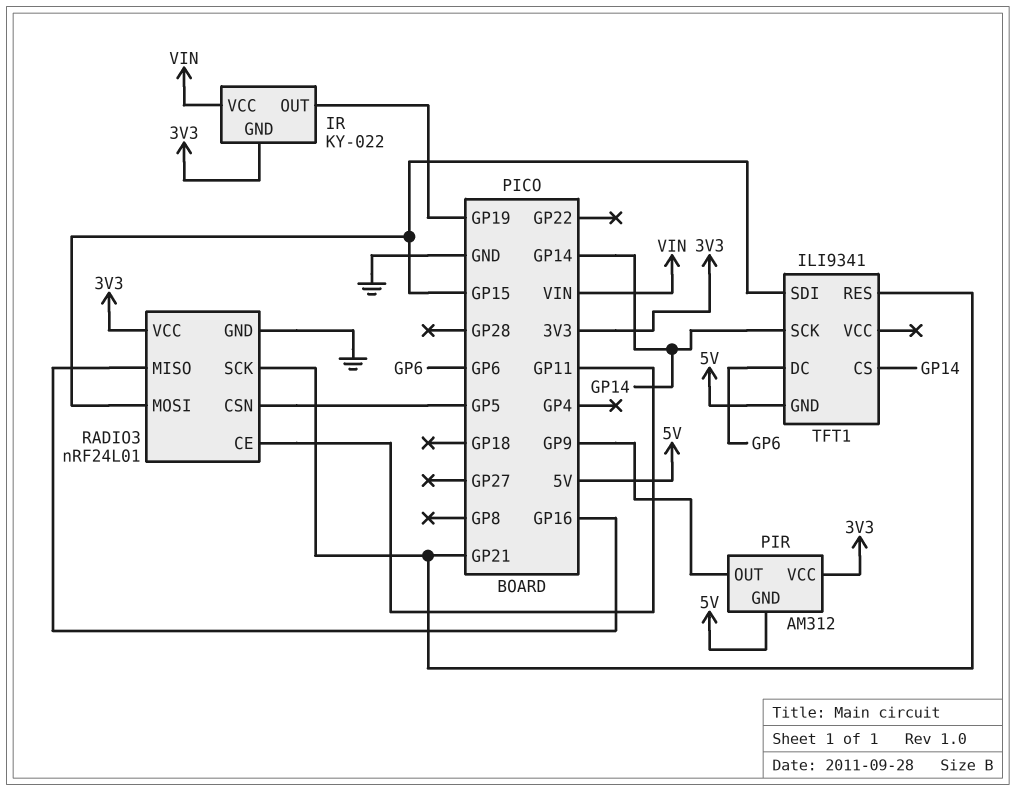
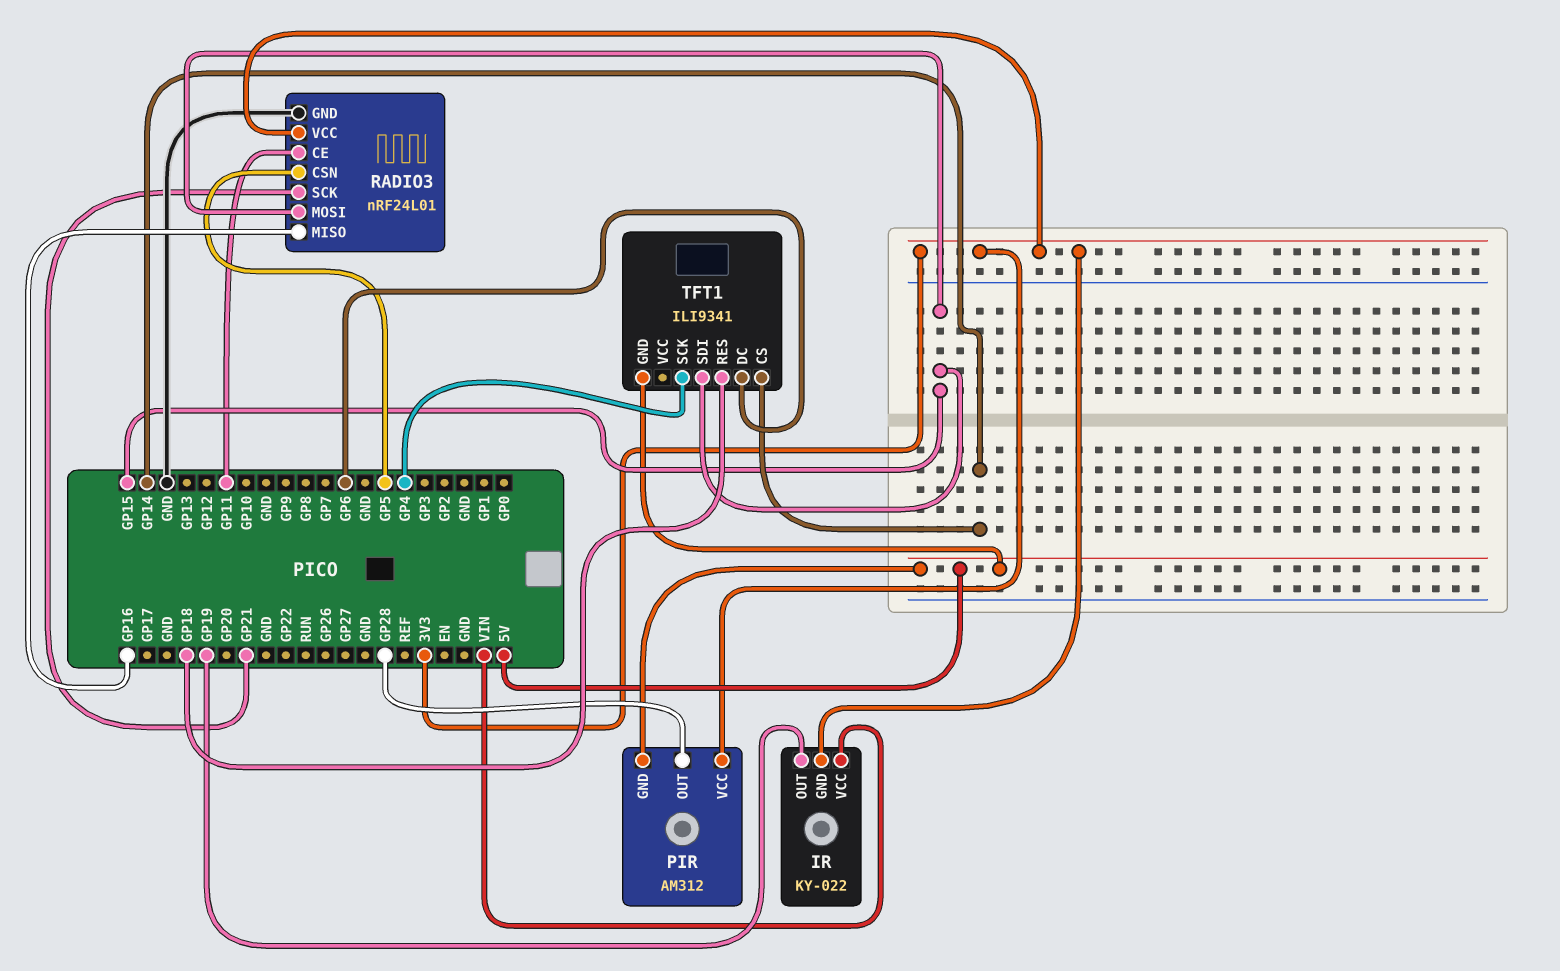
PIR pin OUT: GP9 -> GP28
TFT1 pin RES: GP21 -> GP18
TFT1 pin SCK: GP14 -> GP4

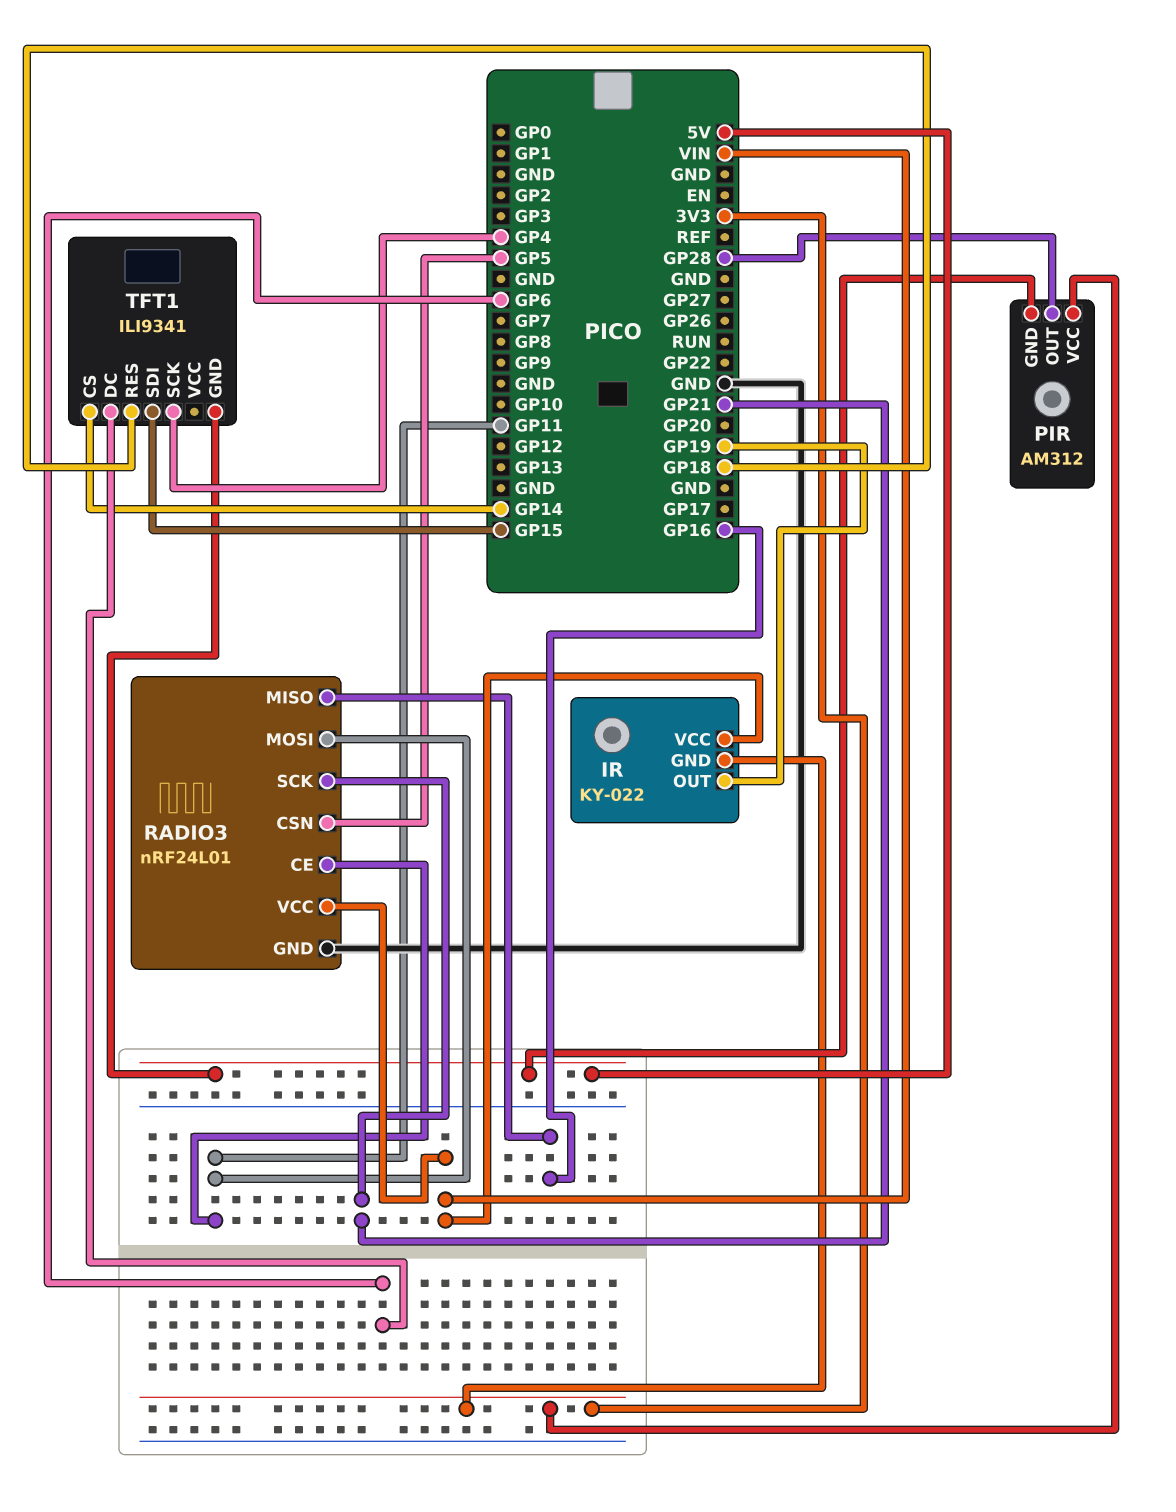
RADIO3 pin MOSI: GP15 -> GP11
RADIO3 pin VCC: 3V3 -> VIN

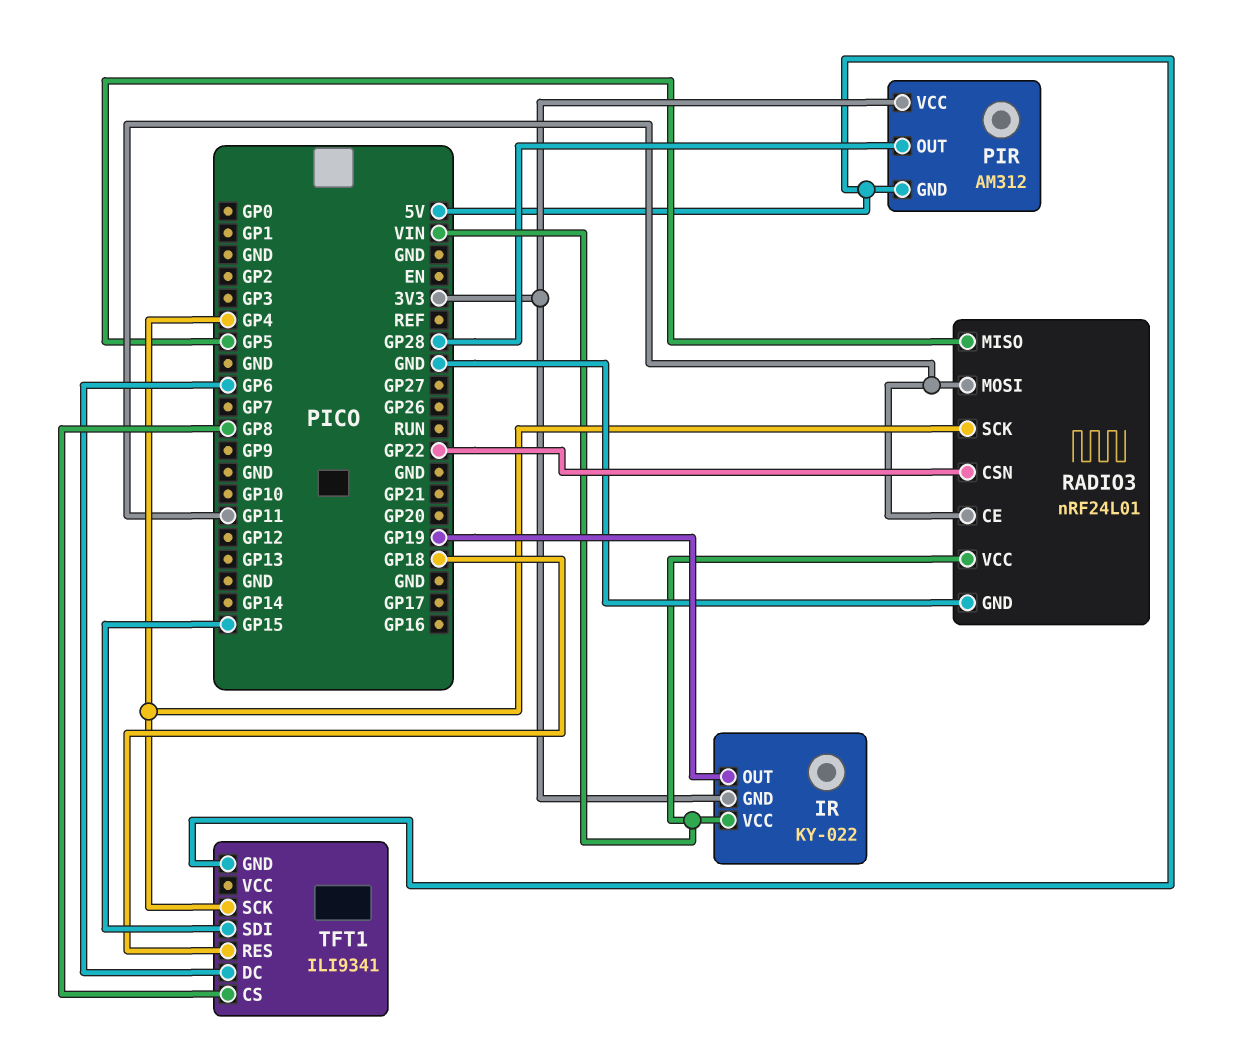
RADIO3 pin CSN: GP5 -> GP22
RADIO3 pin MISO: GP16 -> GP5
RADIO3 pin SCK: GP21 -> GP4
TFT1 pin CS: GP14 -> GP8

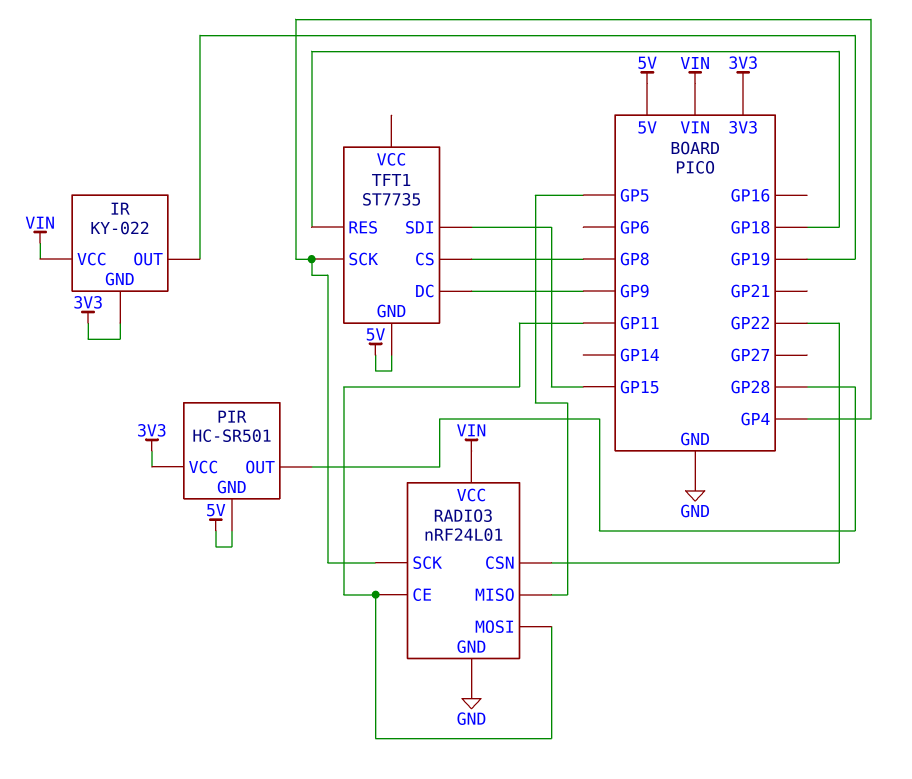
PIR: AM312 -> HC-SR501
TFT1: ILI9341 -> ST7735
TFT1 pin DC: GP6 -> GP9

